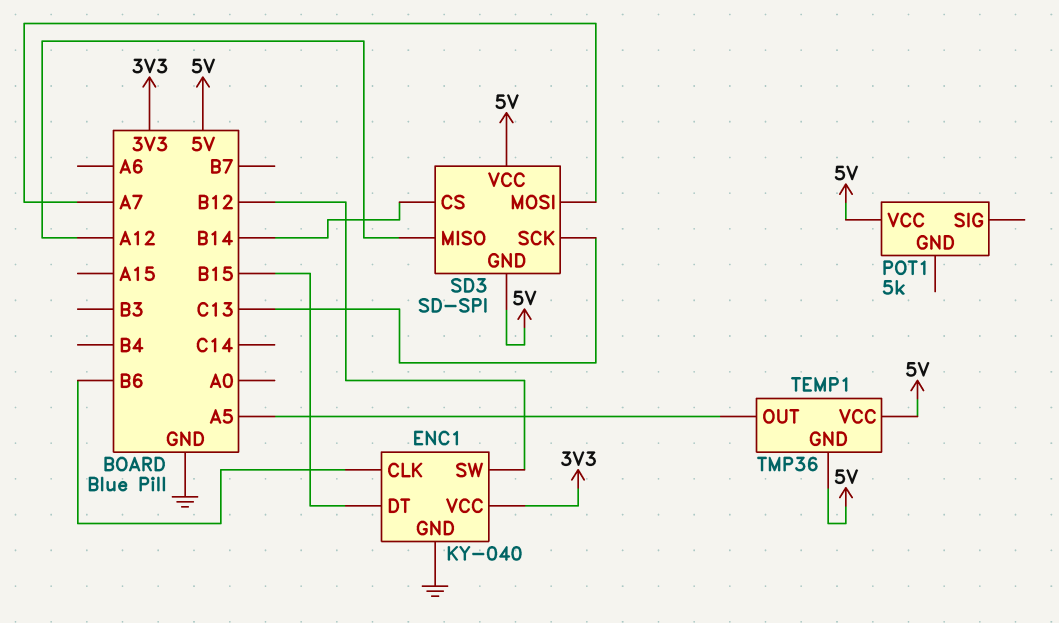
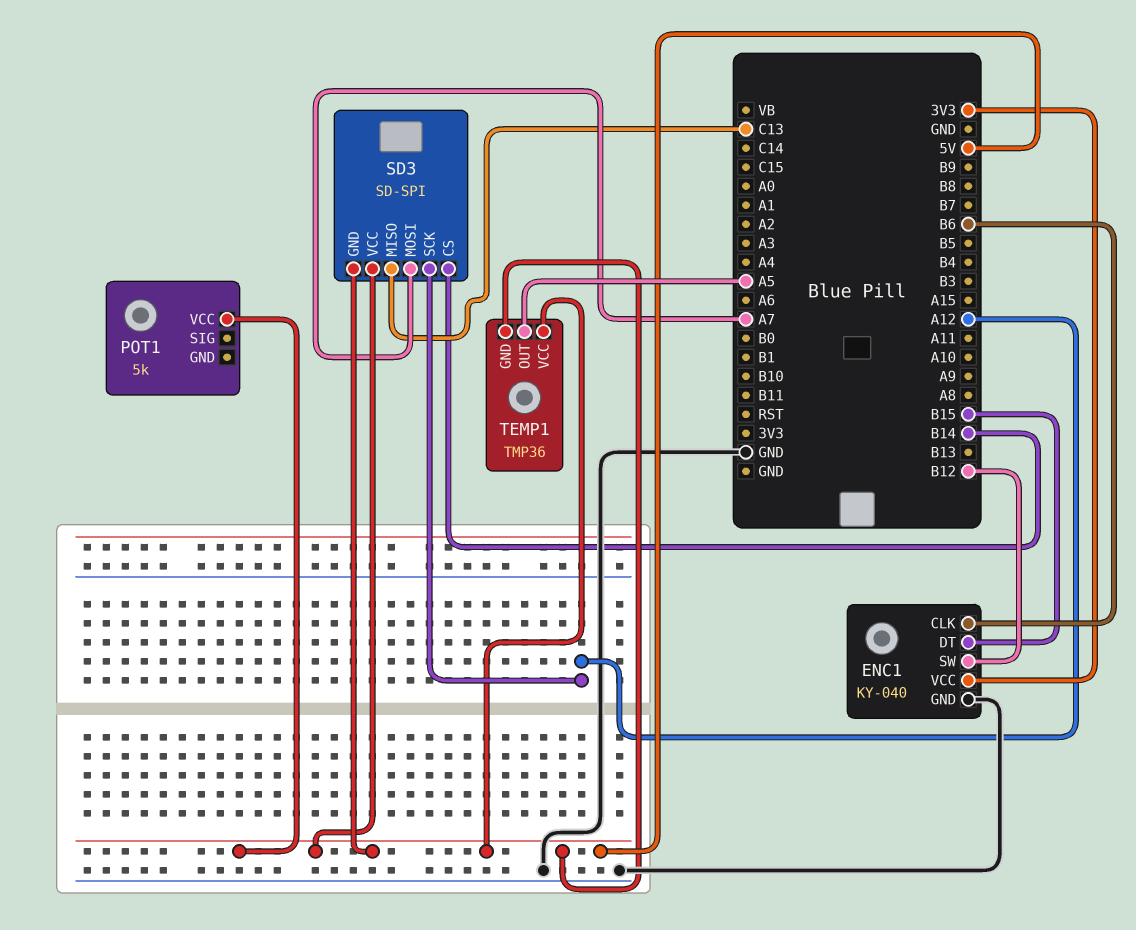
SD3 pin MISO: A12 -> C13
SD3 pin SCK: C13 -> A12

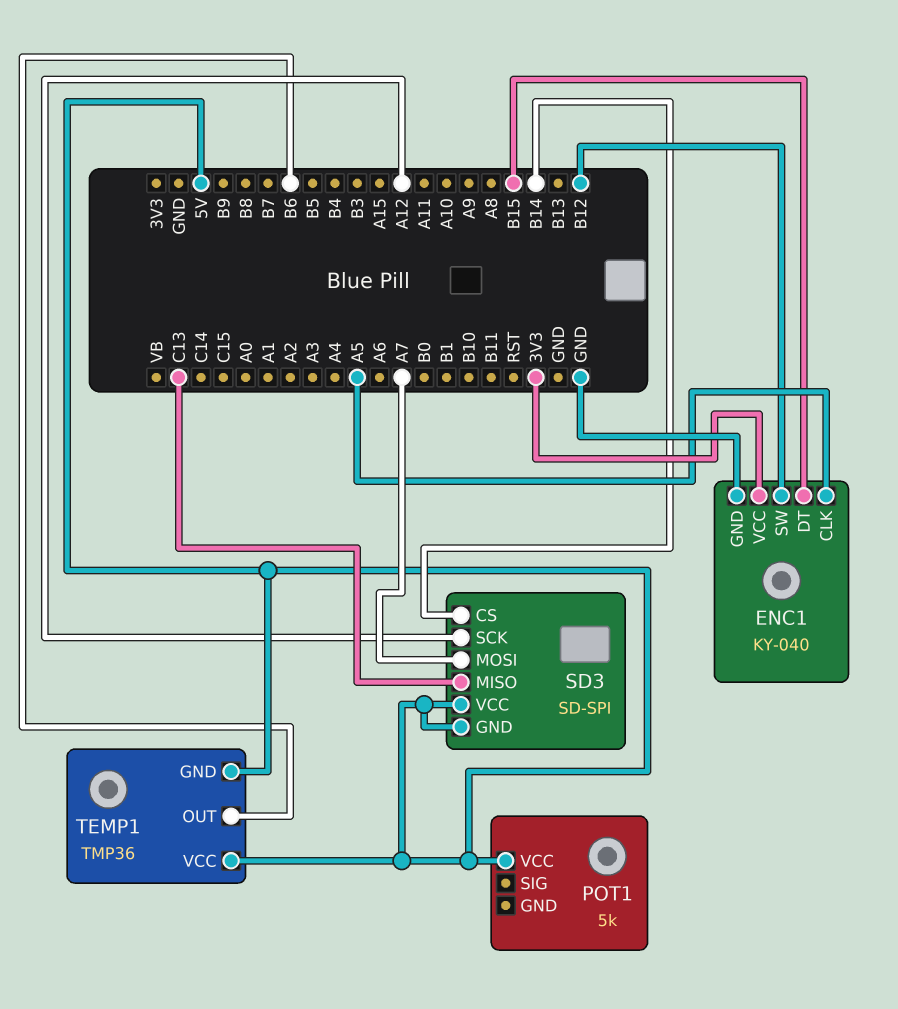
ENC1 pin CLK: B6 -> A5
TEMP1 pin OUT: A5 -> B6

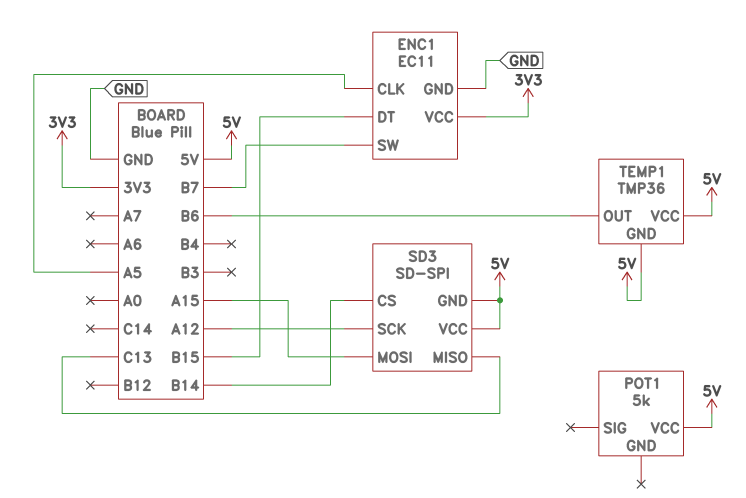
ENC1: KY-040 -> EC11
ENC1 pin SW: B12 -> B7
SD3 pin MOSI: A7 -> A15

